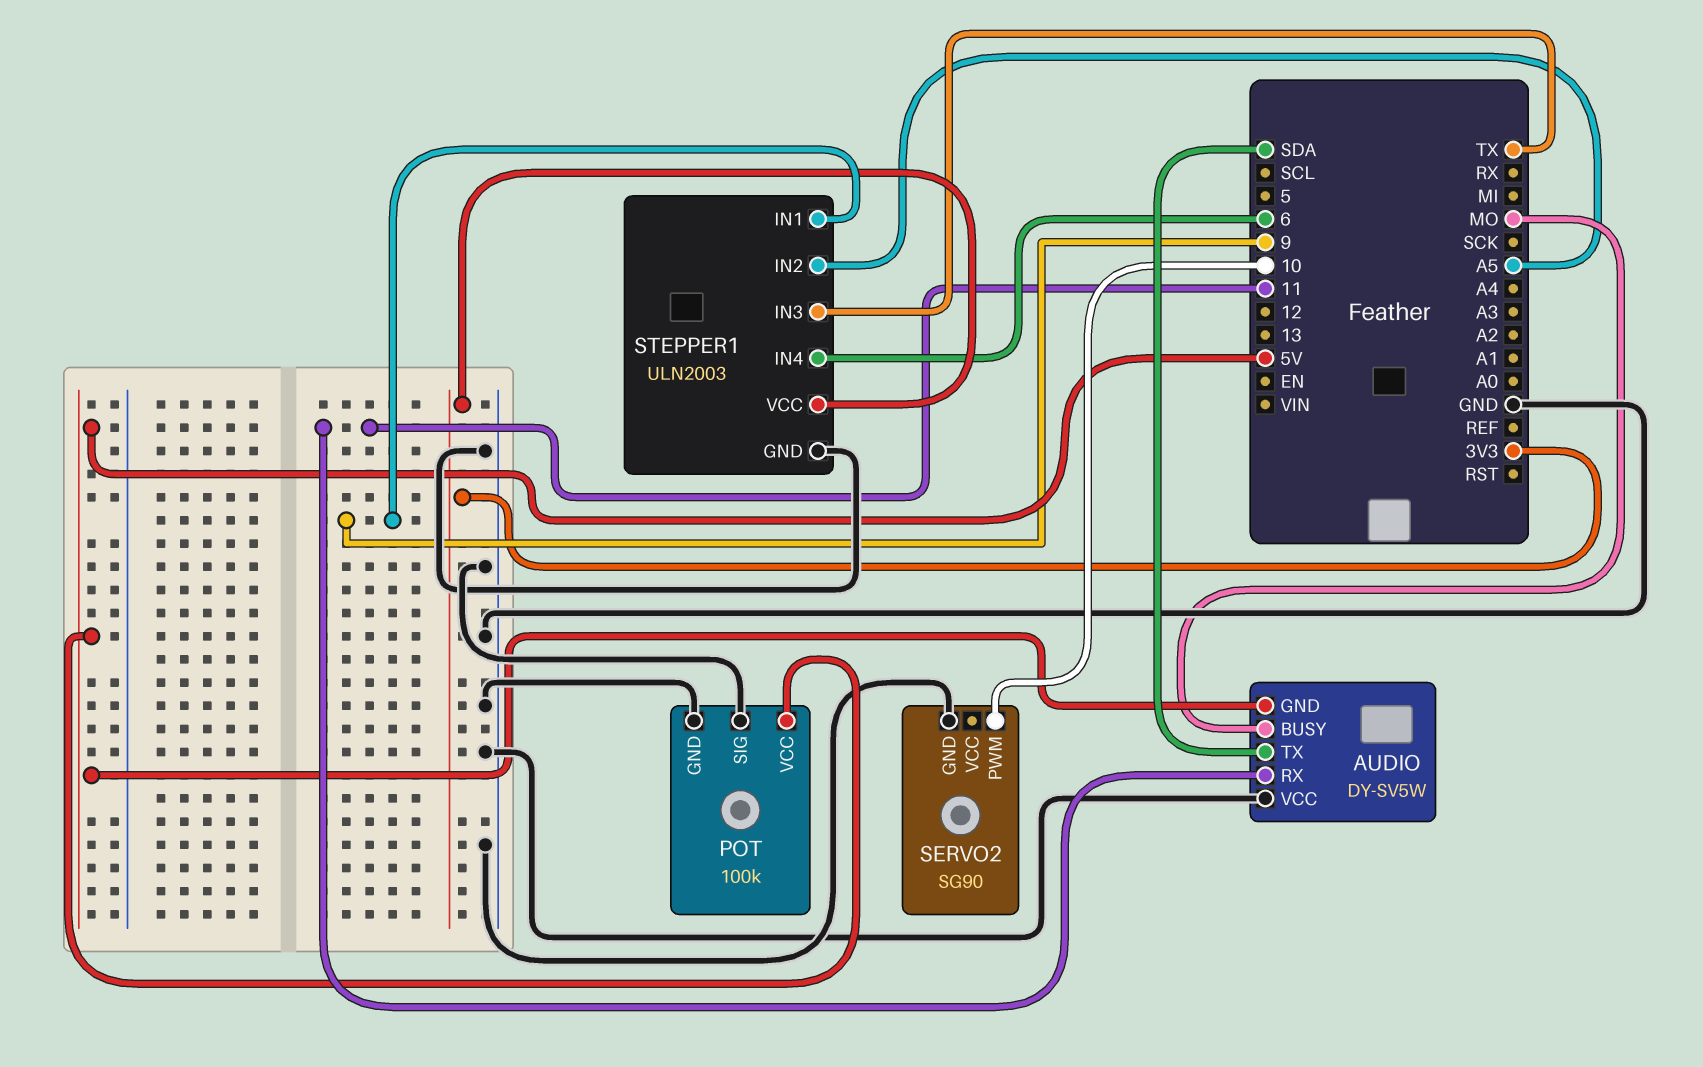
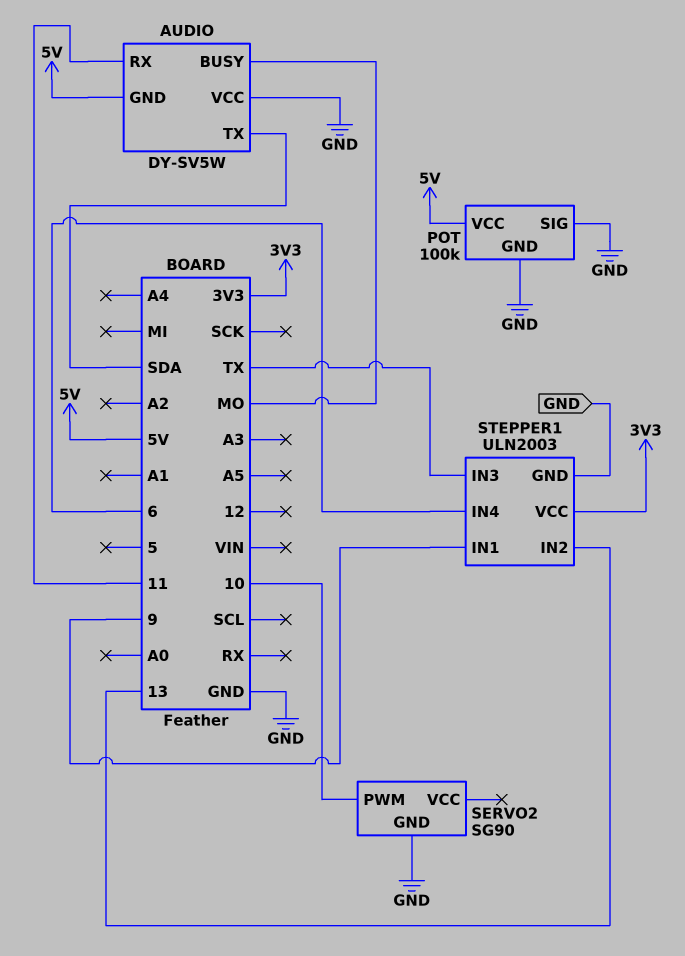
STEPPER1 pin IN2: A5 -> 13

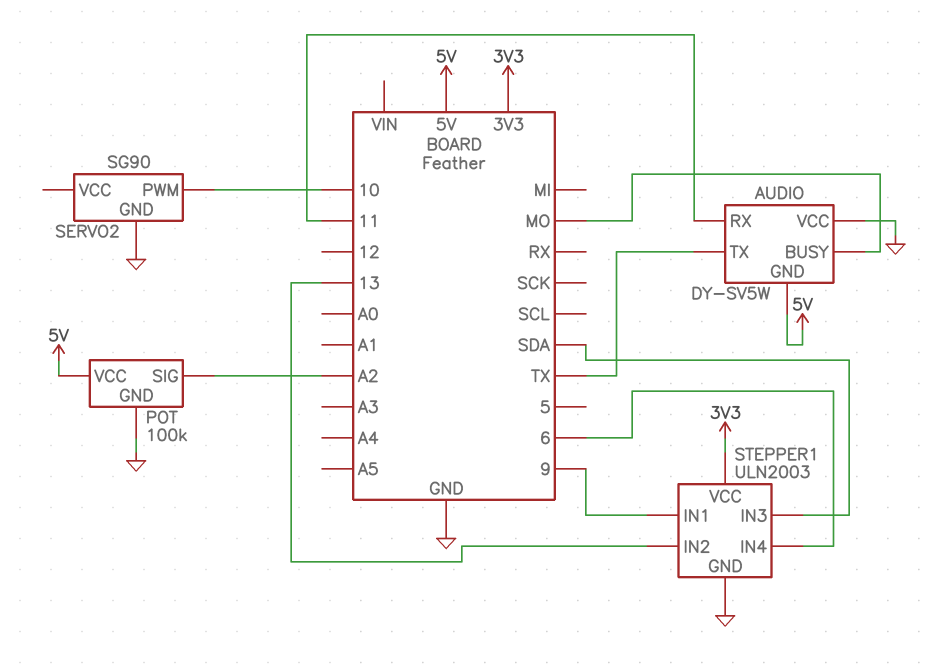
AUDIO pin TX: SDA -> TX
POT pin SIG: GND -> A2
STEPPER1 pin IN3: TX -> SDA

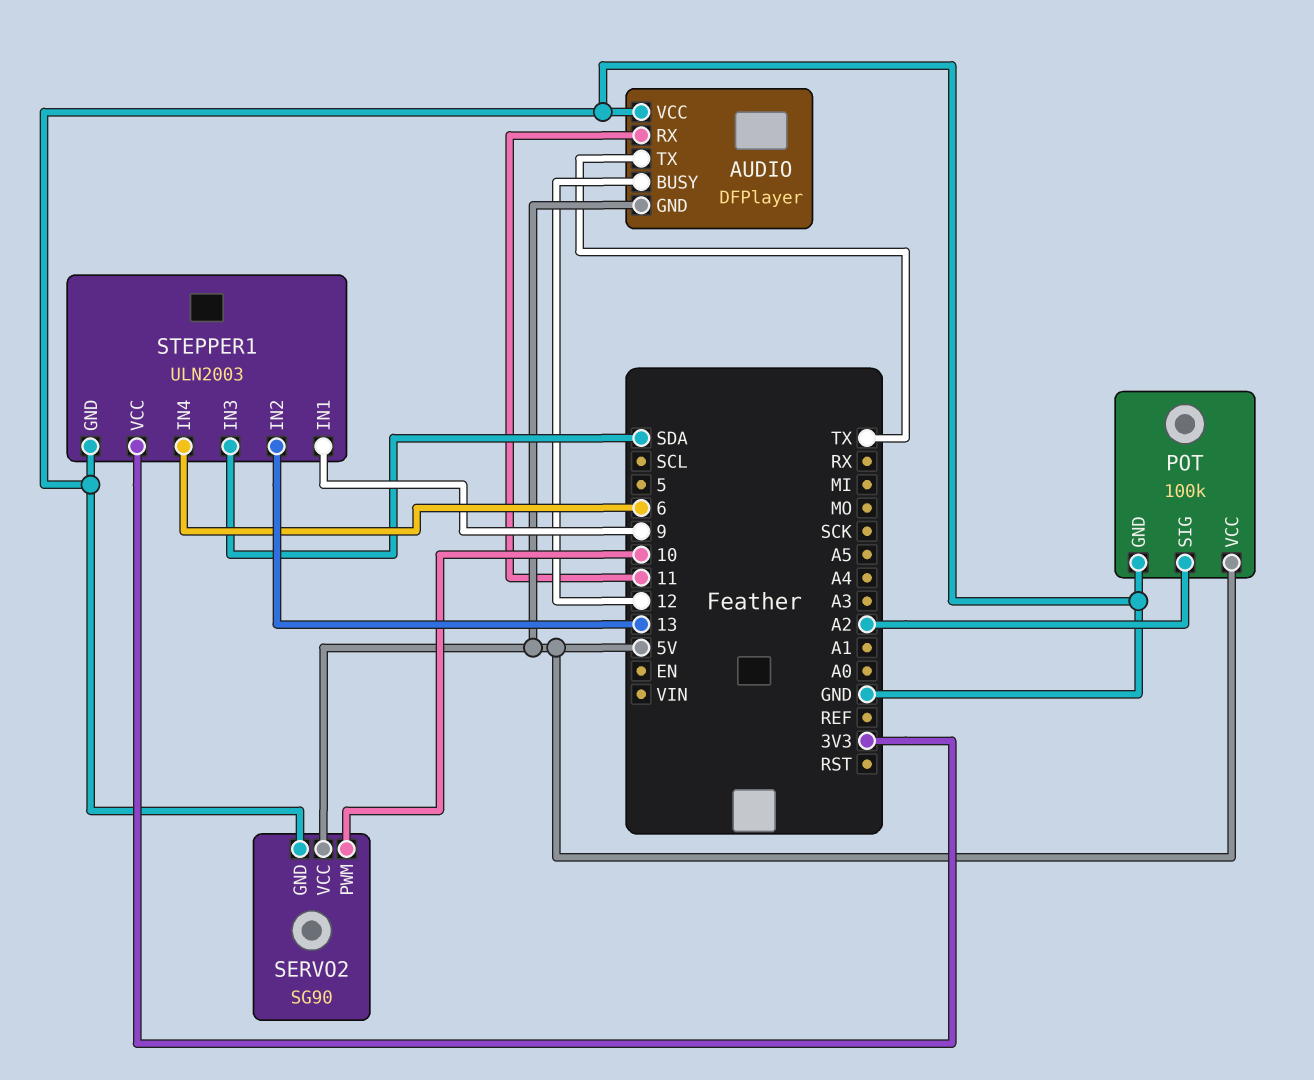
AUDIO: DY-SV5W -> DFPlayer
AUDIO pin BUSY: MO -> 12
SERVO2 pin VCC: none -> 5V

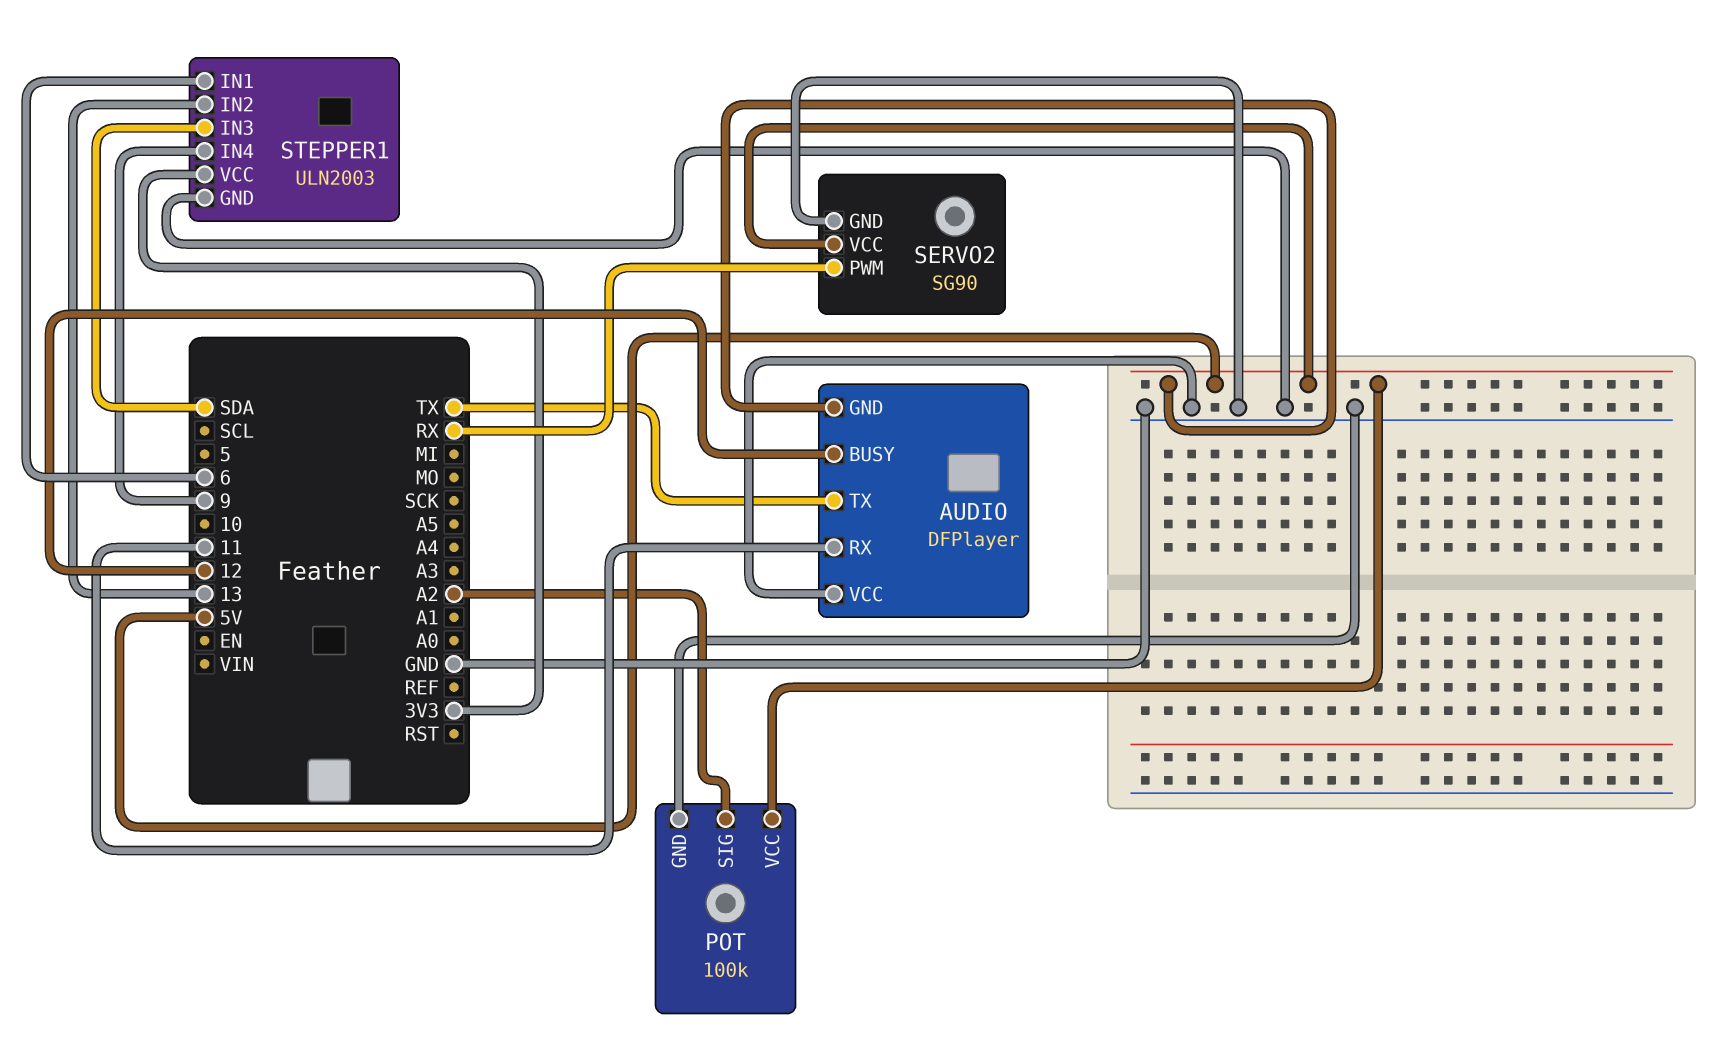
SERVO2 pin PWM: 10 -> RX
STEPPER1 pin IN1: 9 -> 6
STEPPER1 pin IN4: 6 -> 9

